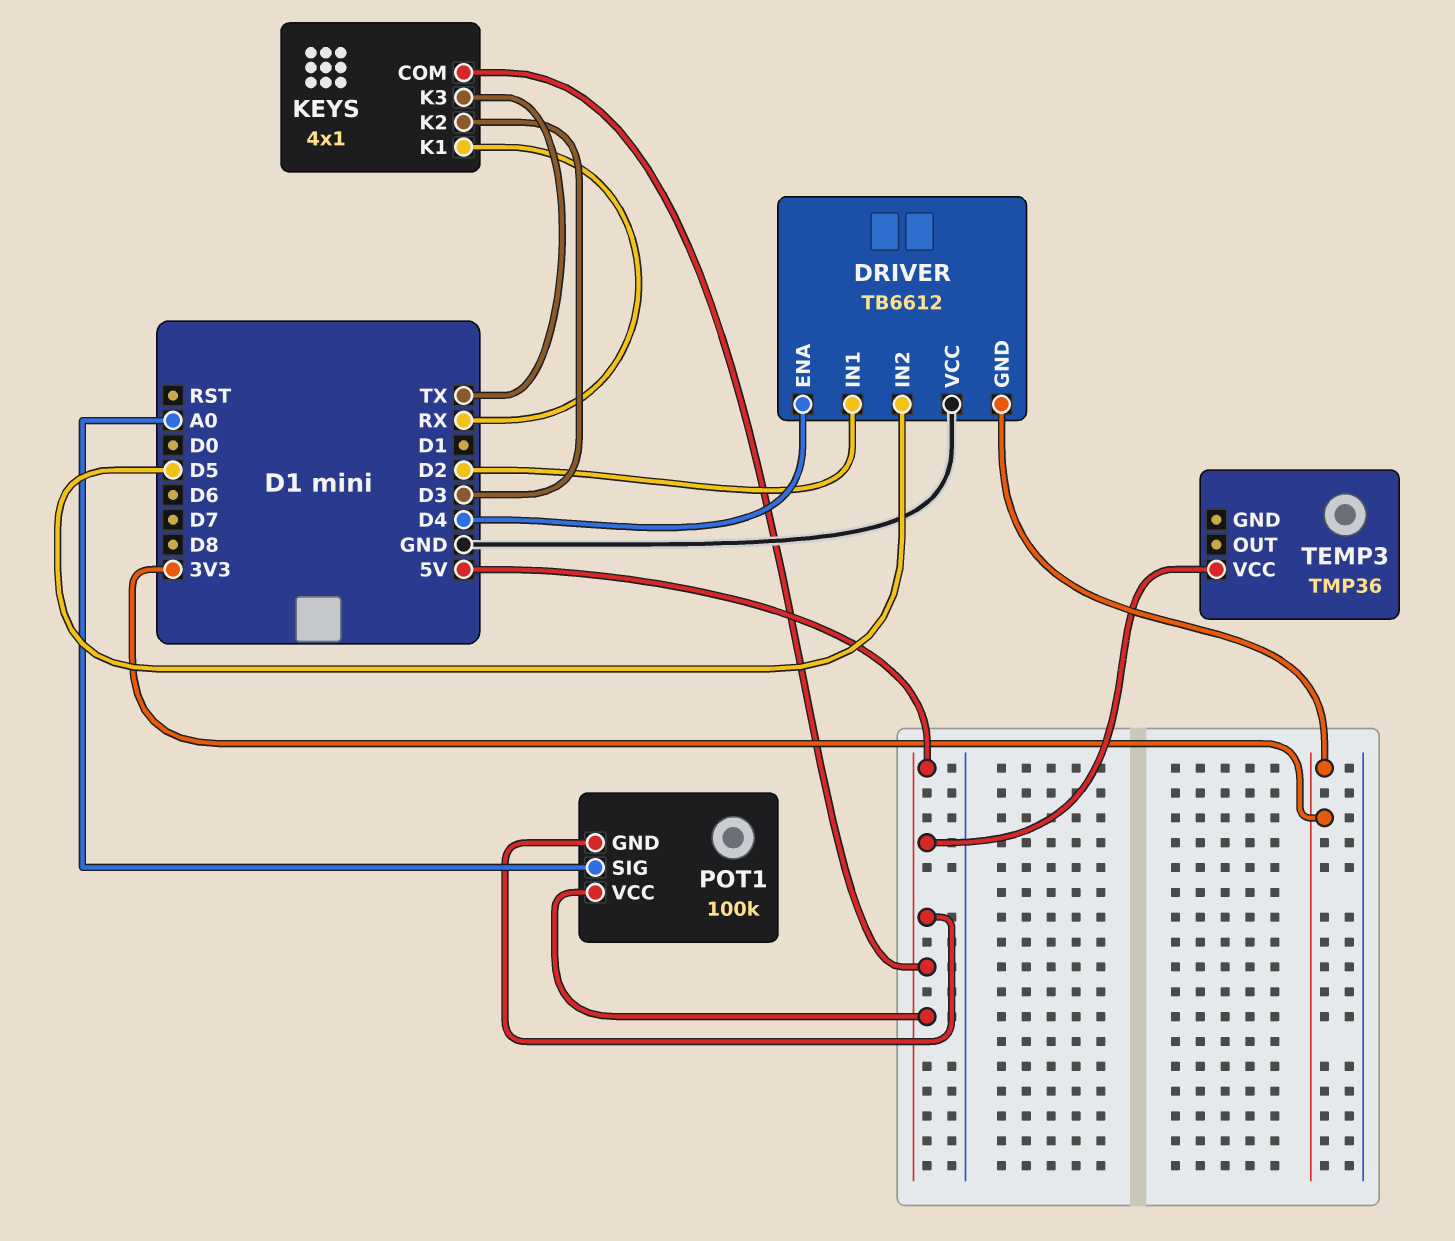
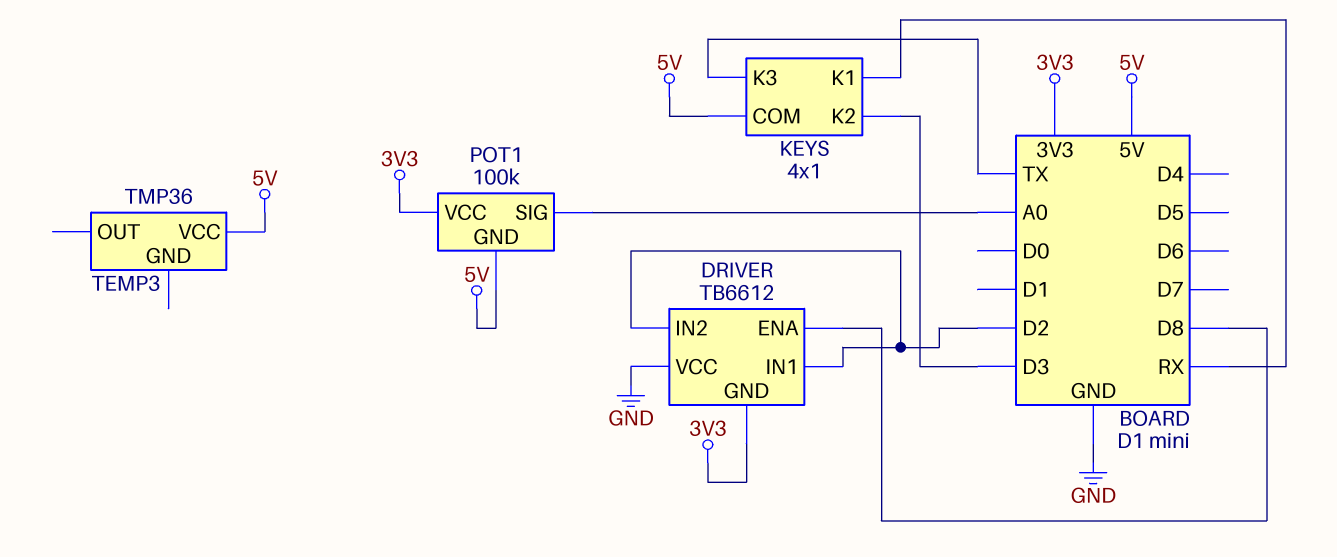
DRIVER pin ENA: D4 -> D8
DRIVER pin IN2: D5 -> D2
POT1 pin VCC: 5V -> 3V3

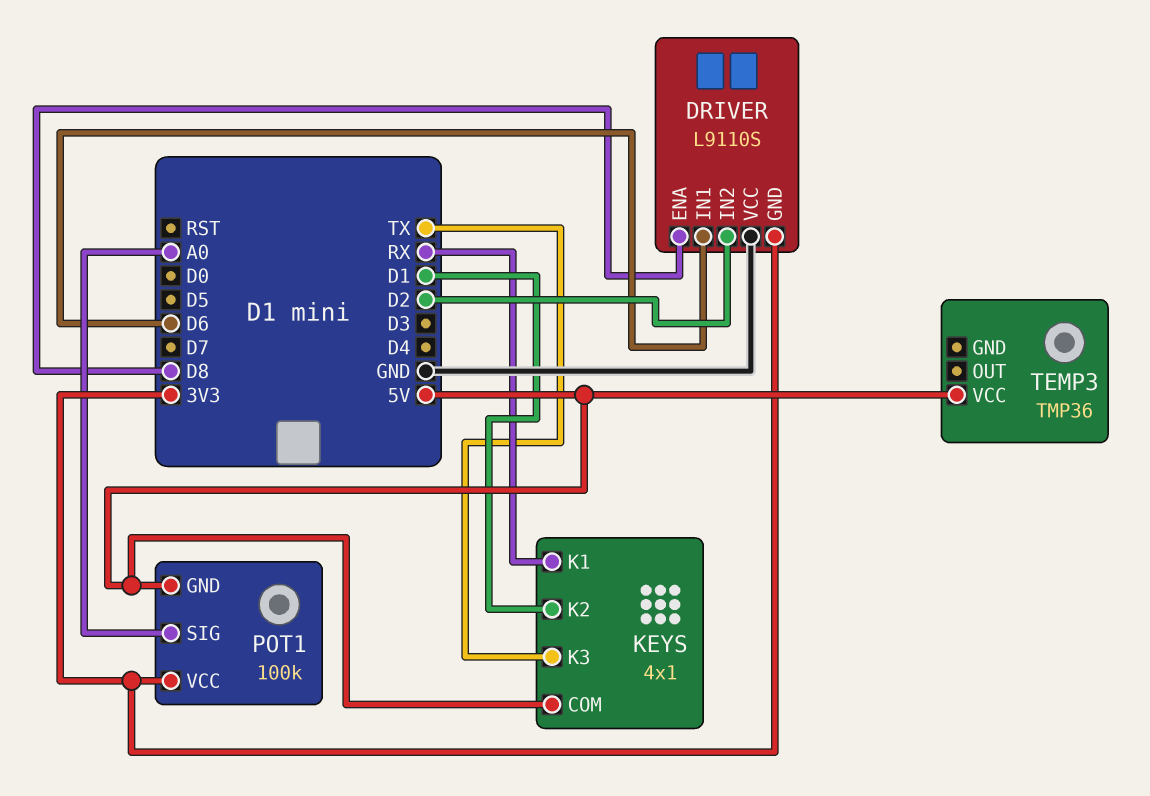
DRIVER: TB6612 -> L9110S
DRIVER pin IN1: D2 -> D6
KEYS pin K2: D3 -> D1

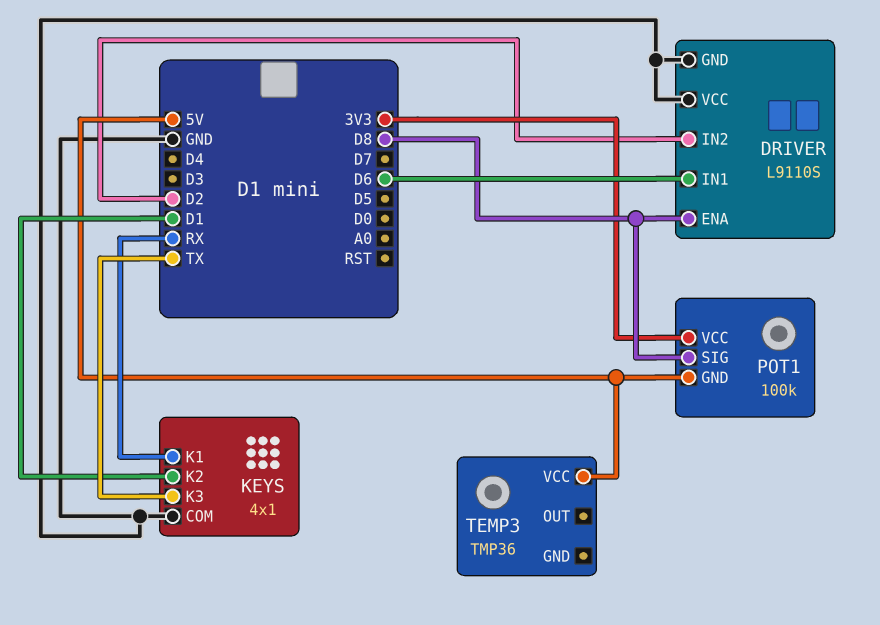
DRIVER pin GND: 3V3 -> GND
KEYS pin COM: 5V -> GND
POT1 pin SIG: A0 -> D8

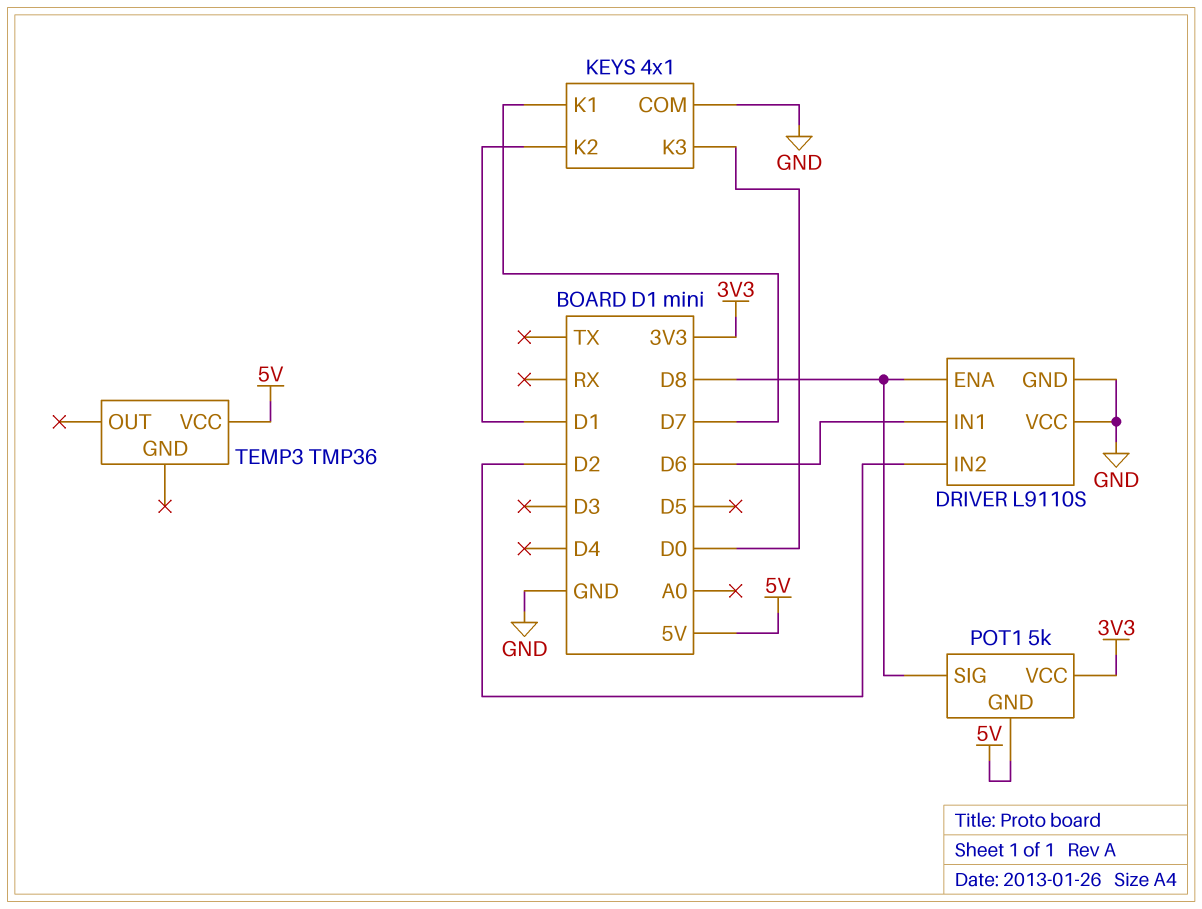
KEYS pin K1: RX -> D7
KEYS pin K3: TX -> D0
POT1: 100k -> 5k

